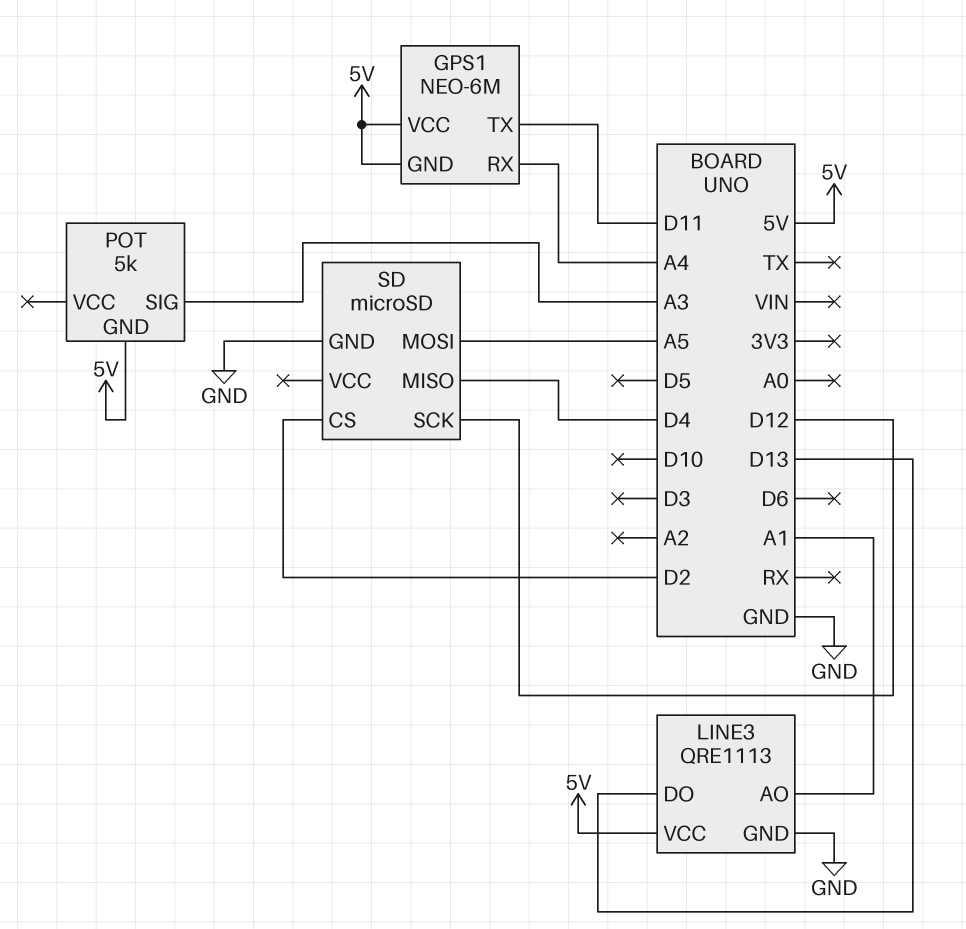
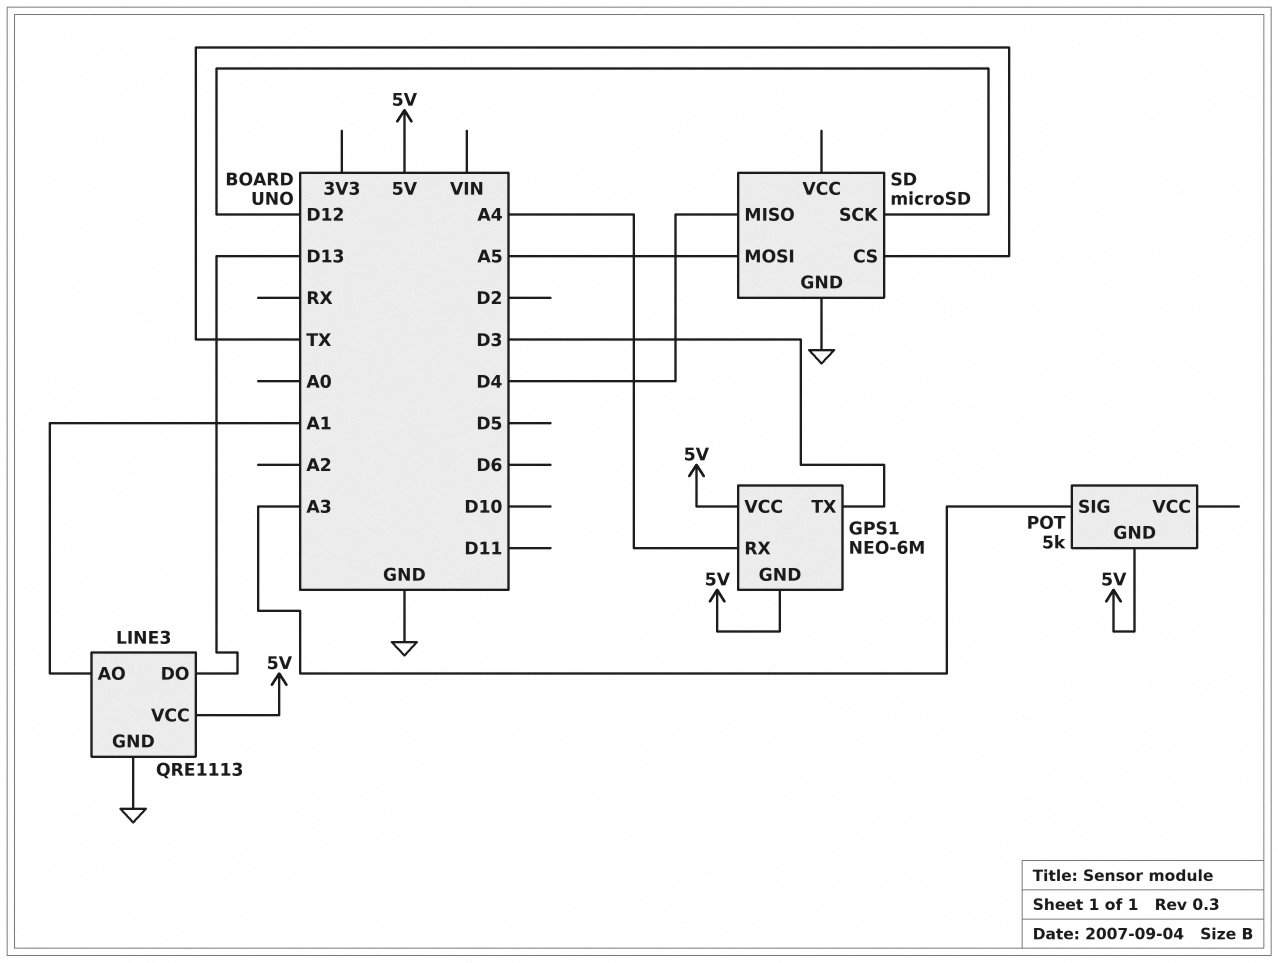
GPS1 pin TX: D11 -> D3
SD pin CS: D2 -> TX

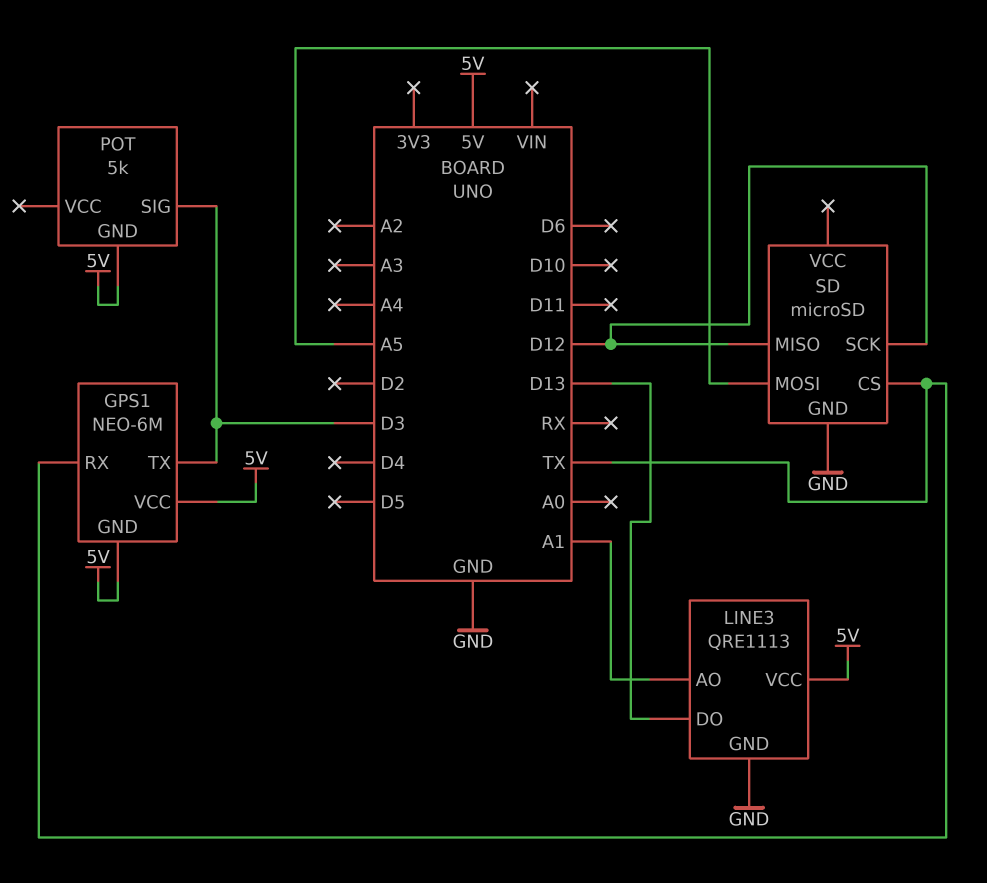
GPS1 pin RX: A4 -> TX
POT pin SIG: A3 -> D3
SD pin MISO: D4 -> D12

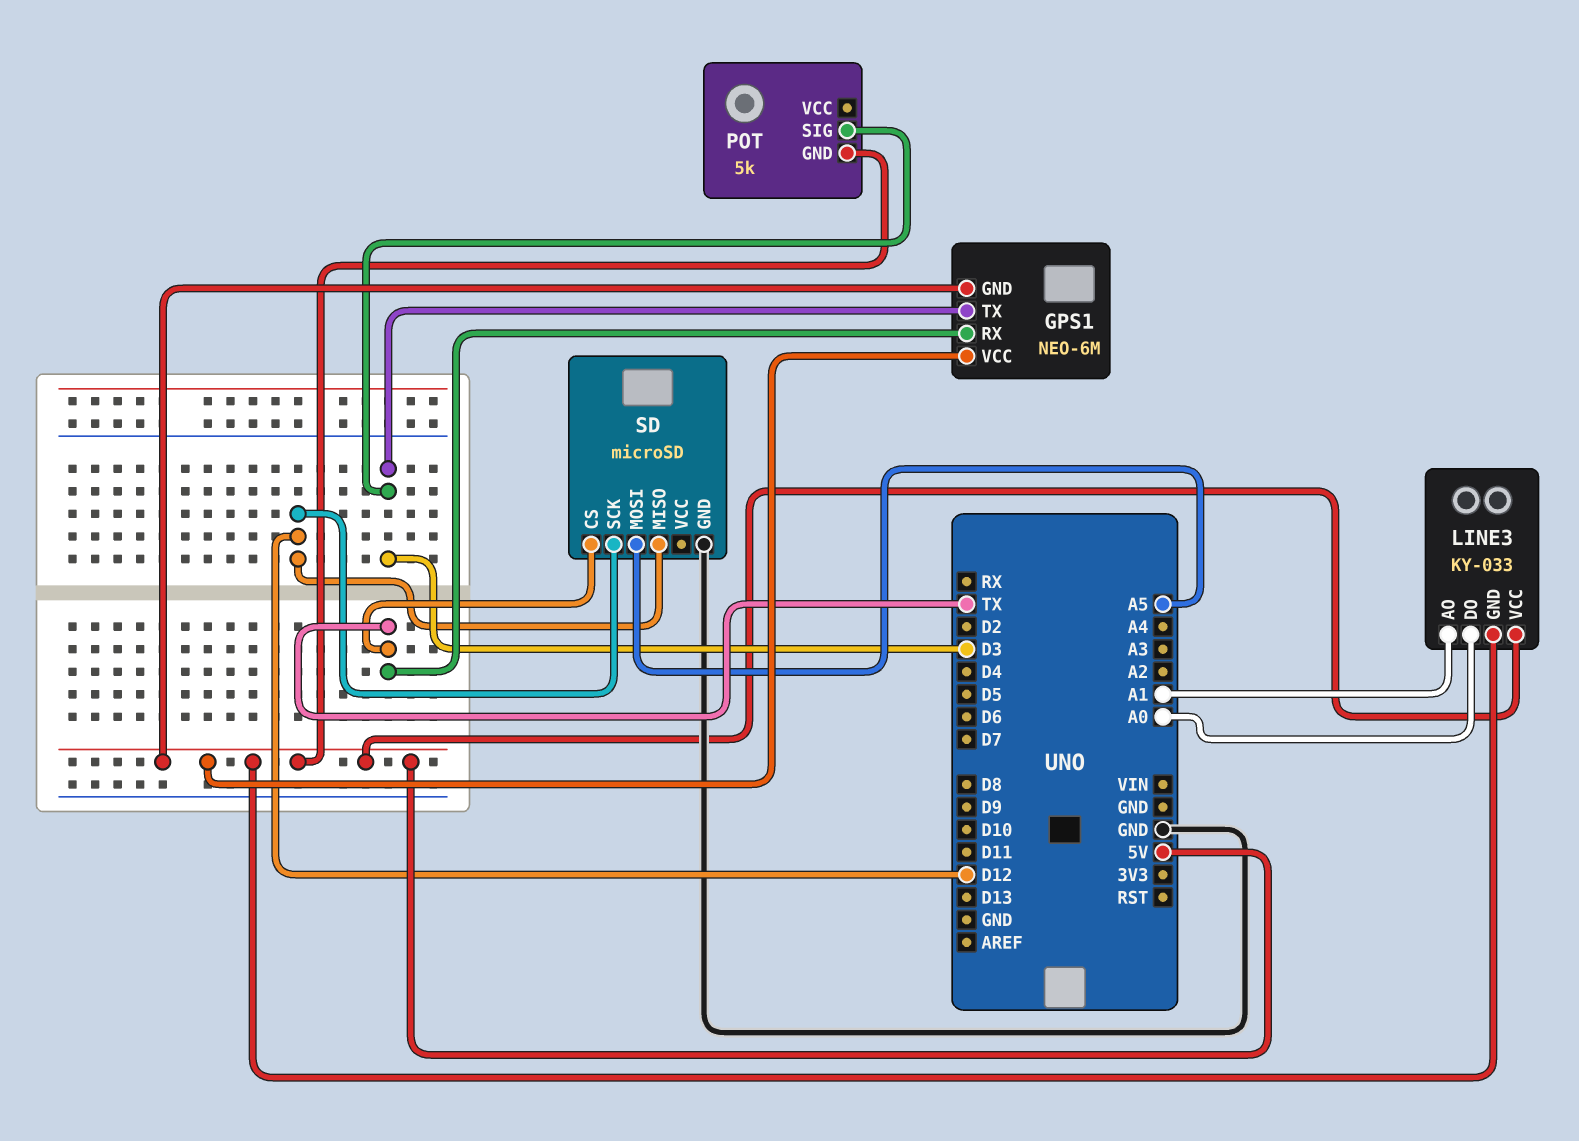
LINE3: QRE1113 -> KY-033
LINE3 pin DO: D13 -> A0
LINE3 pin GND: GND -> 5V

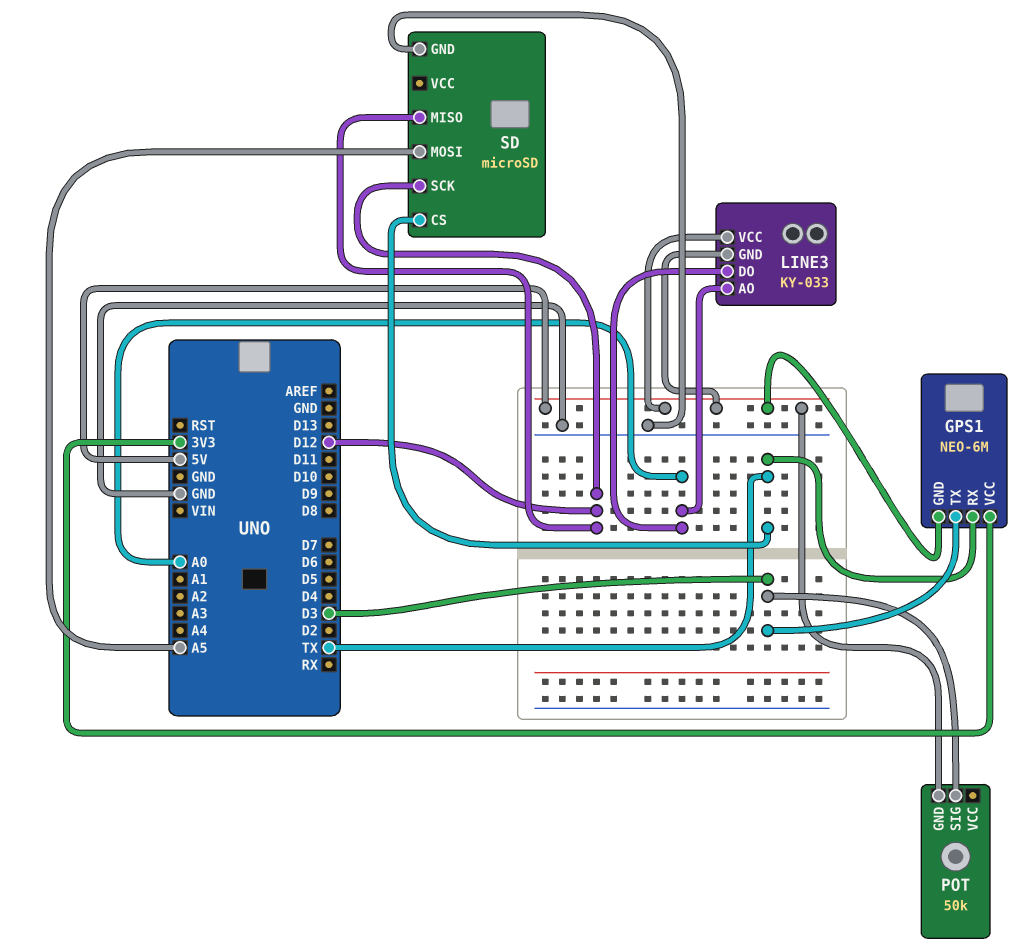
GPS1 pin VCC: 5V -> 3V3
LINE3 pin AO: A1 -> A0
POT: 5k -> 50k

